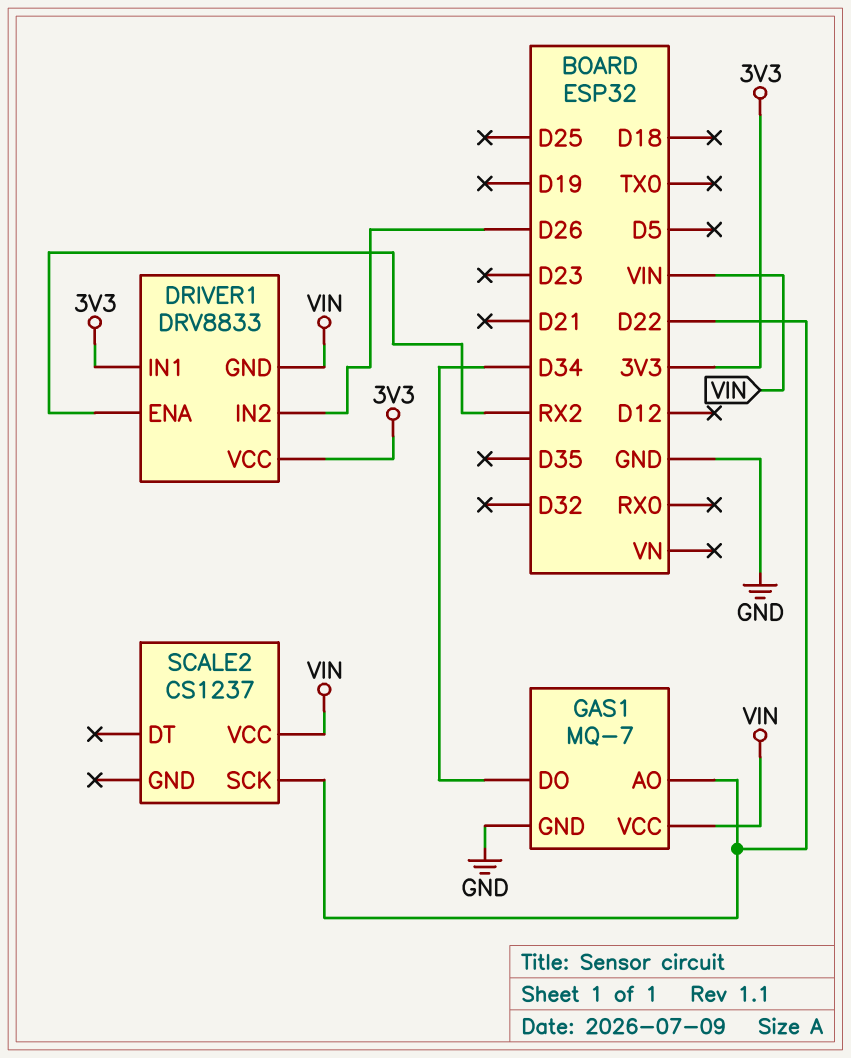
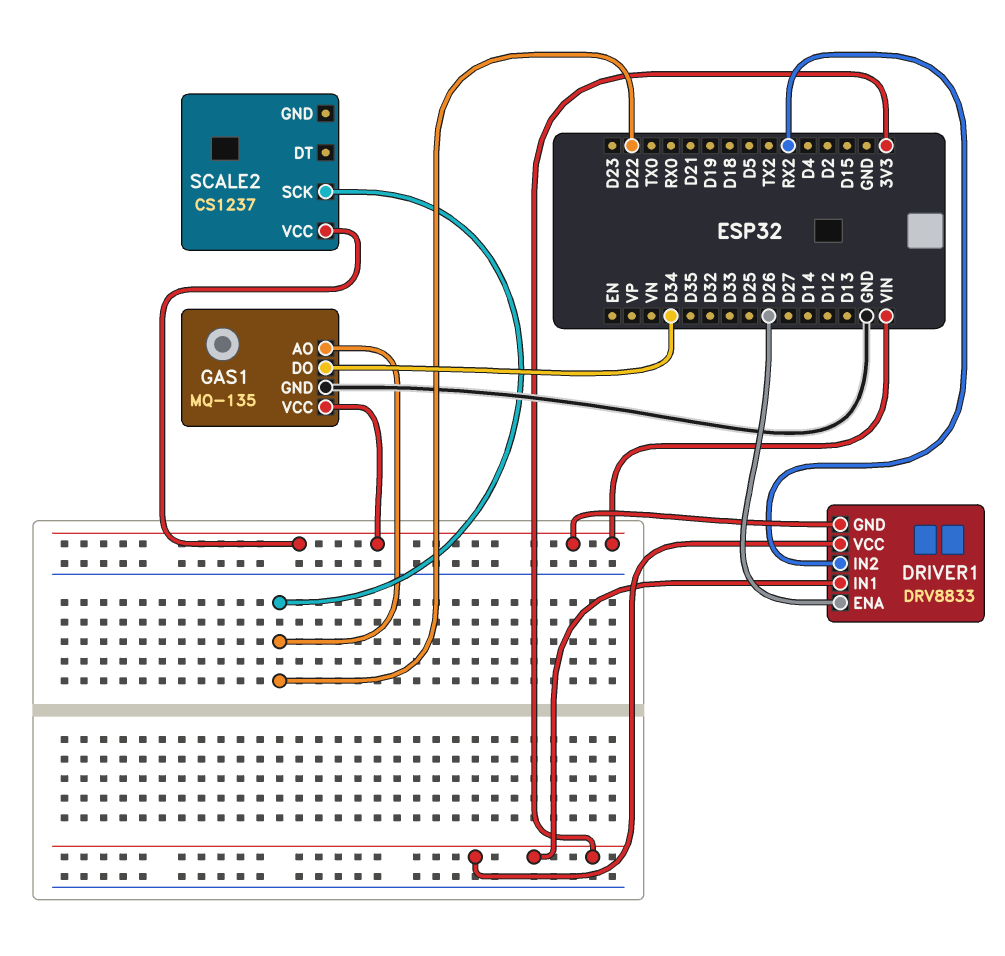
DRIVER1 pin ENA: RX2 -> D26
DRIVER1 pin IN2: D26 -> RX2
GAS1: MQ-7 -> MQ-135

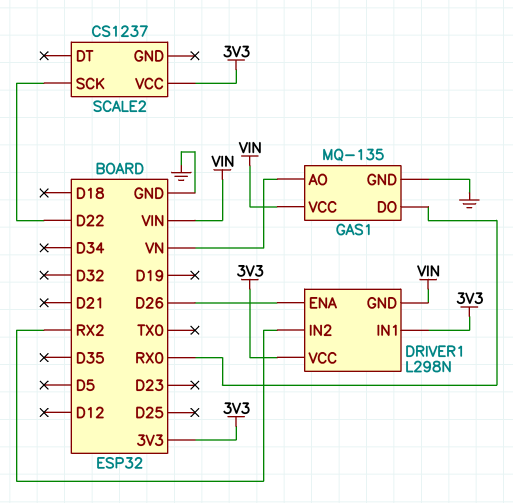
DRIVER1: DRV8833 -> L298N
GAS1 pin AO: D22 -> VN
GAS1 pin DO: D34 -> RX0
SCALE2 pin VCC: VIN -> 3V3

